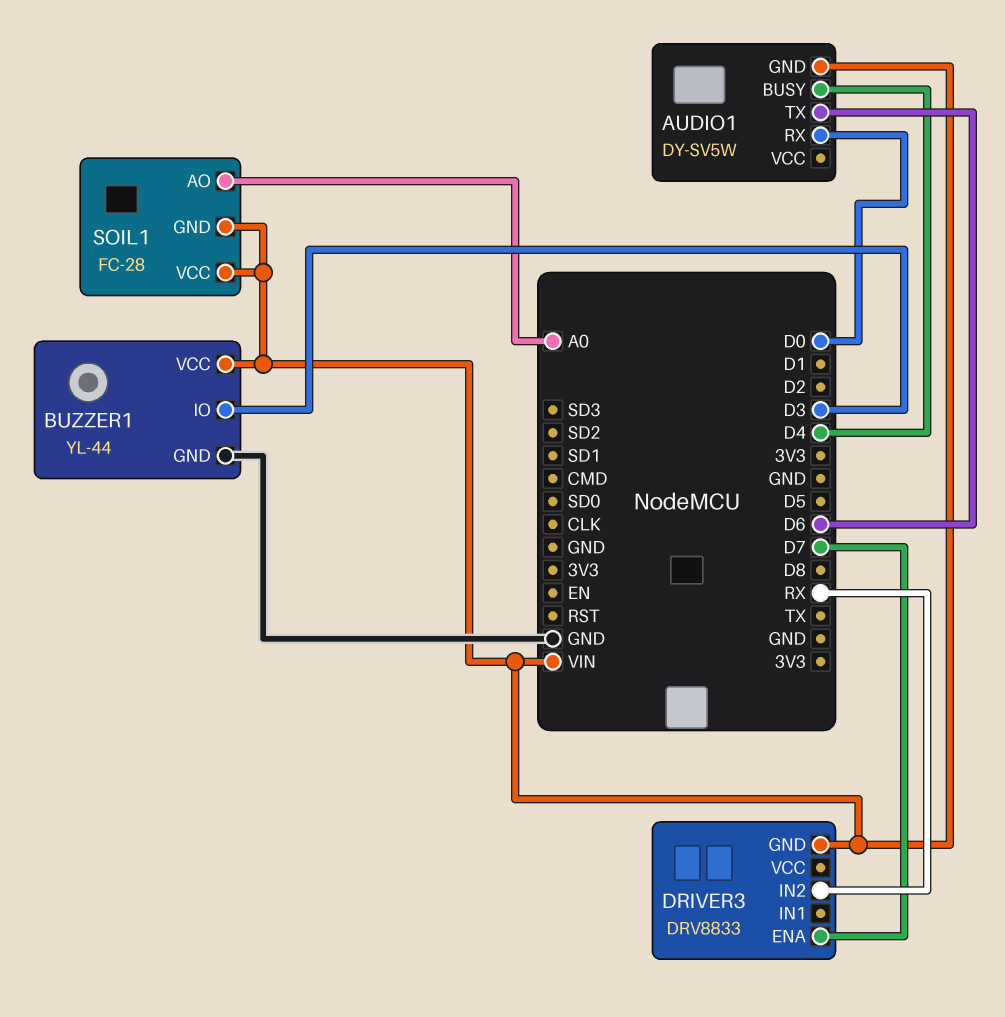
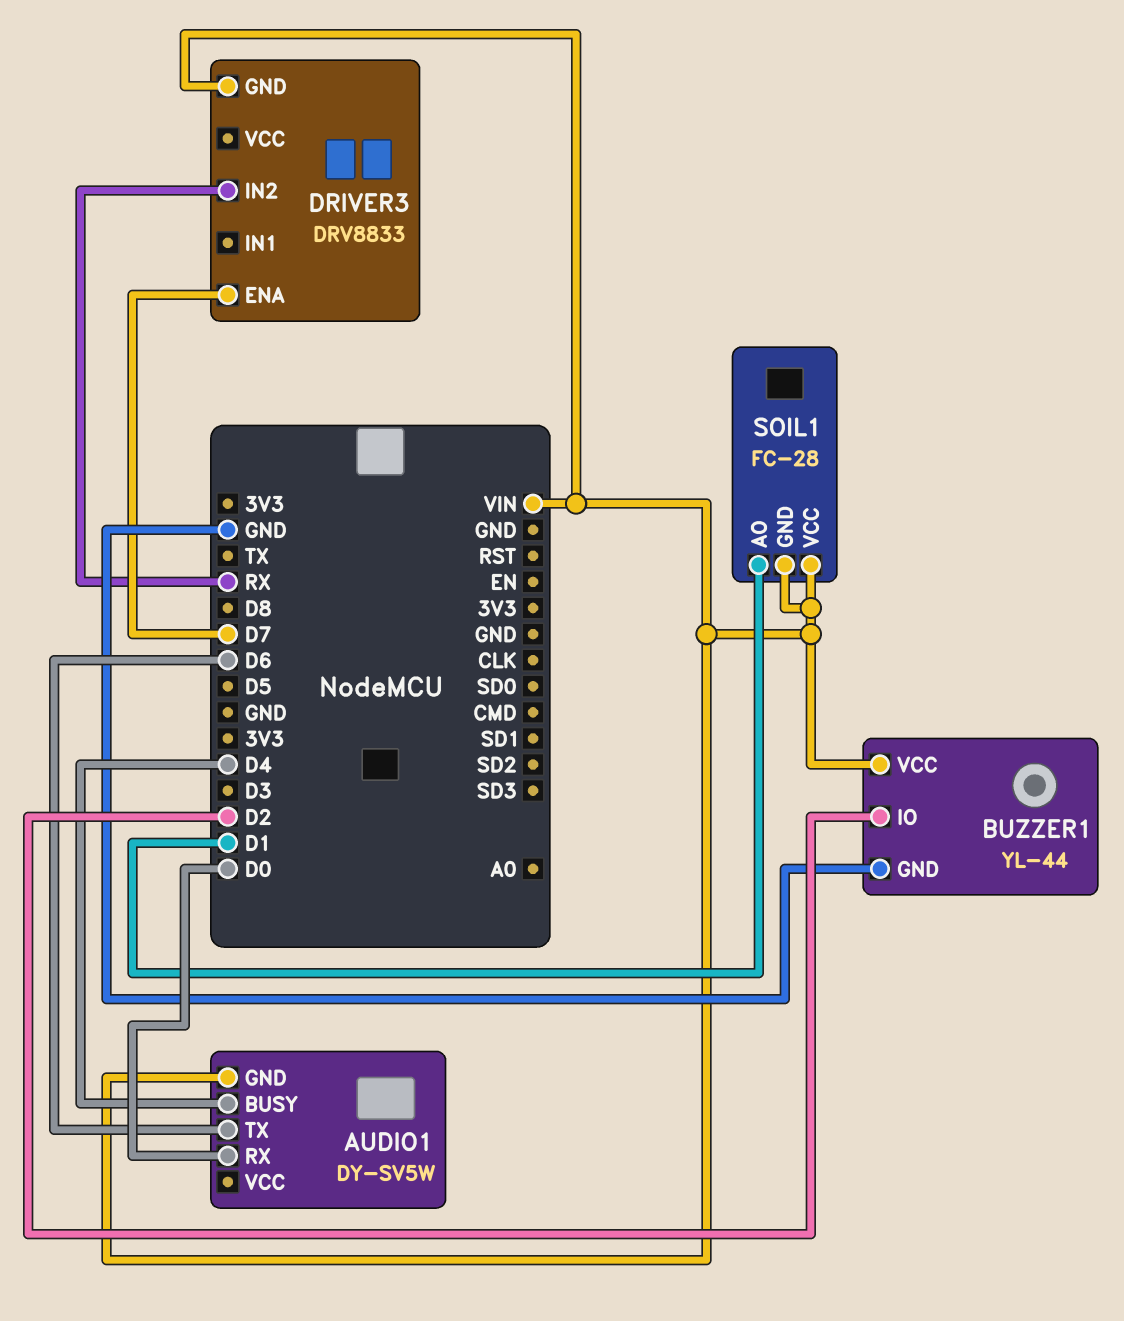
BUZZER1 pin IO: D3 -> D2
SOIL1 pin AO: A0 -> D1

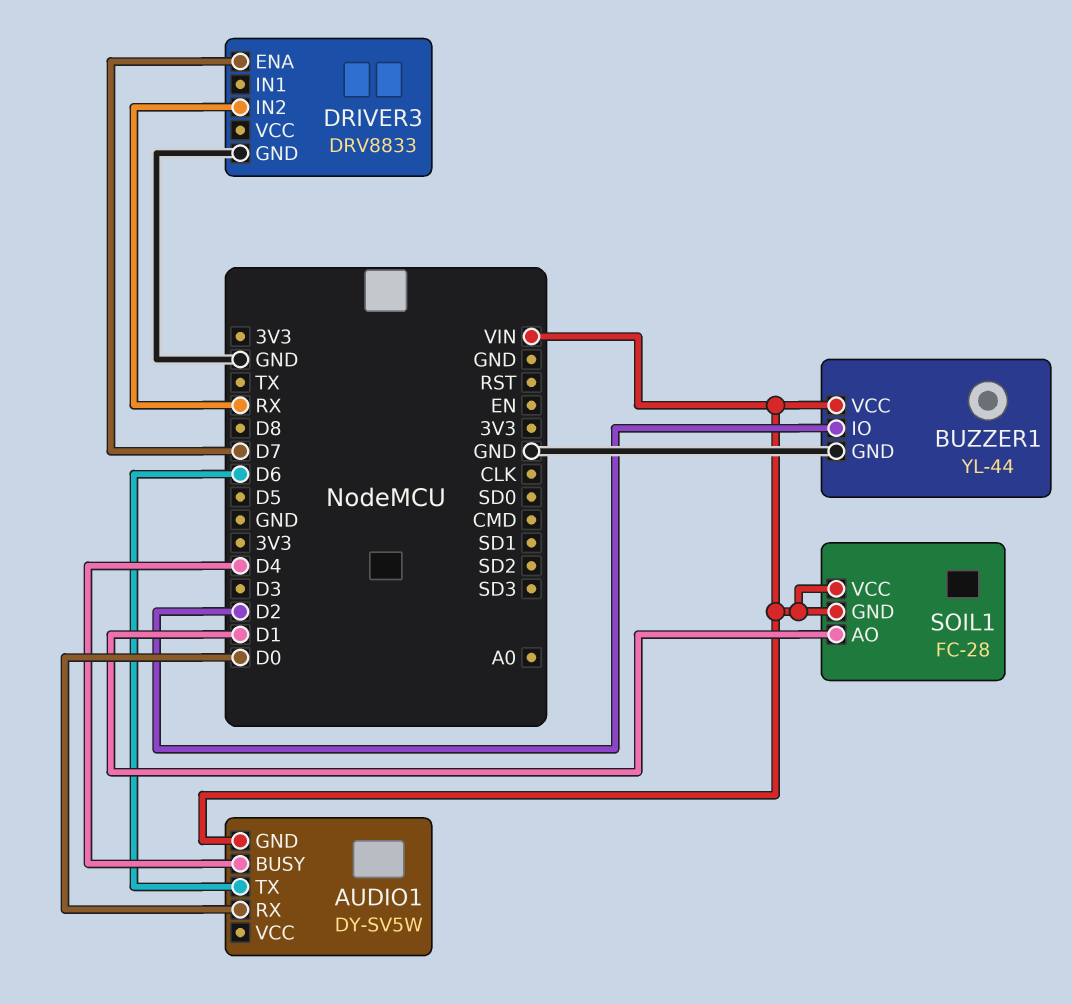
DRIVER3 pin GND: VIN -> GND

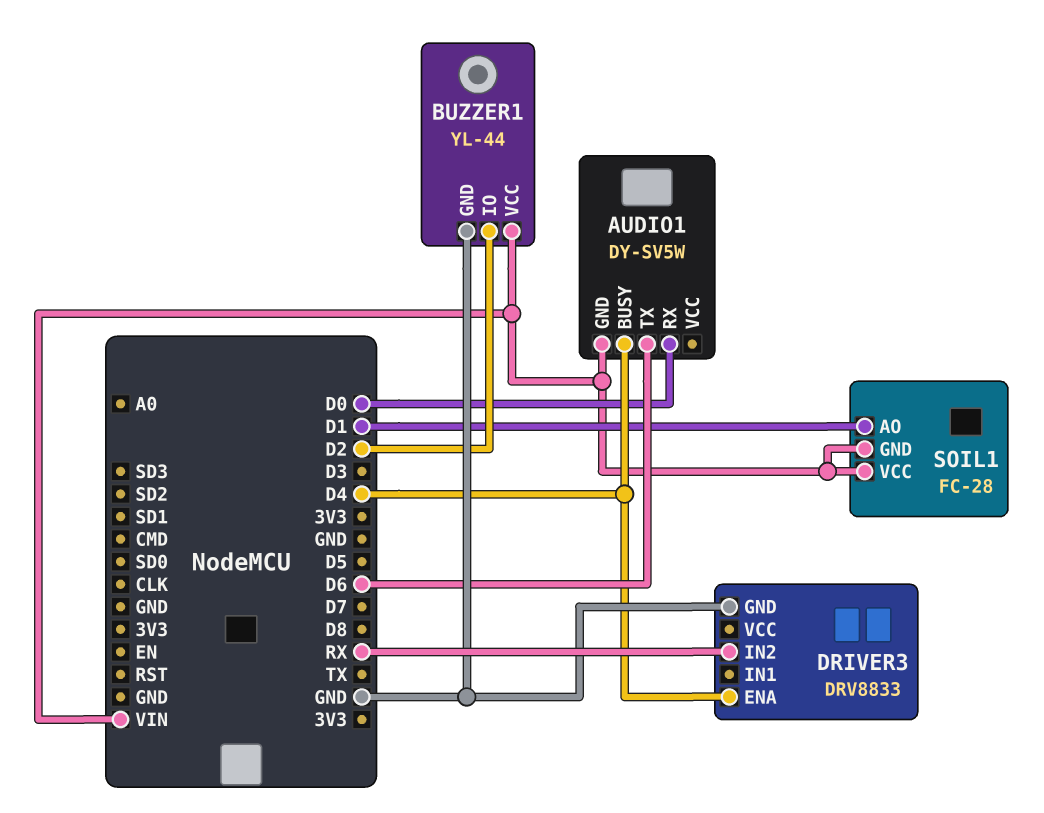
DRIVER3 pin ENA: D7 -> D4

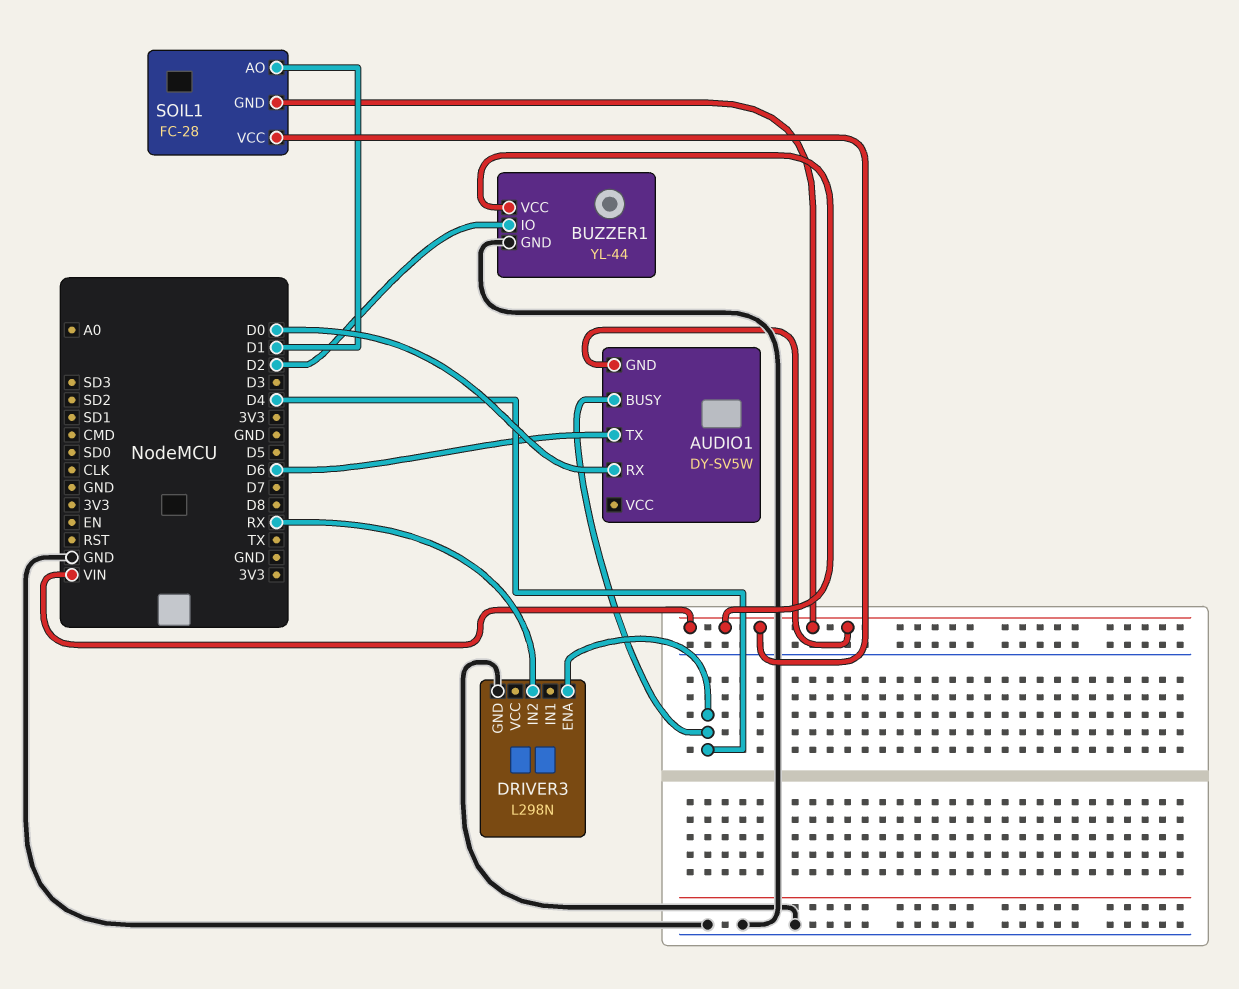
DRIVER3: DRV8833 -> L298N

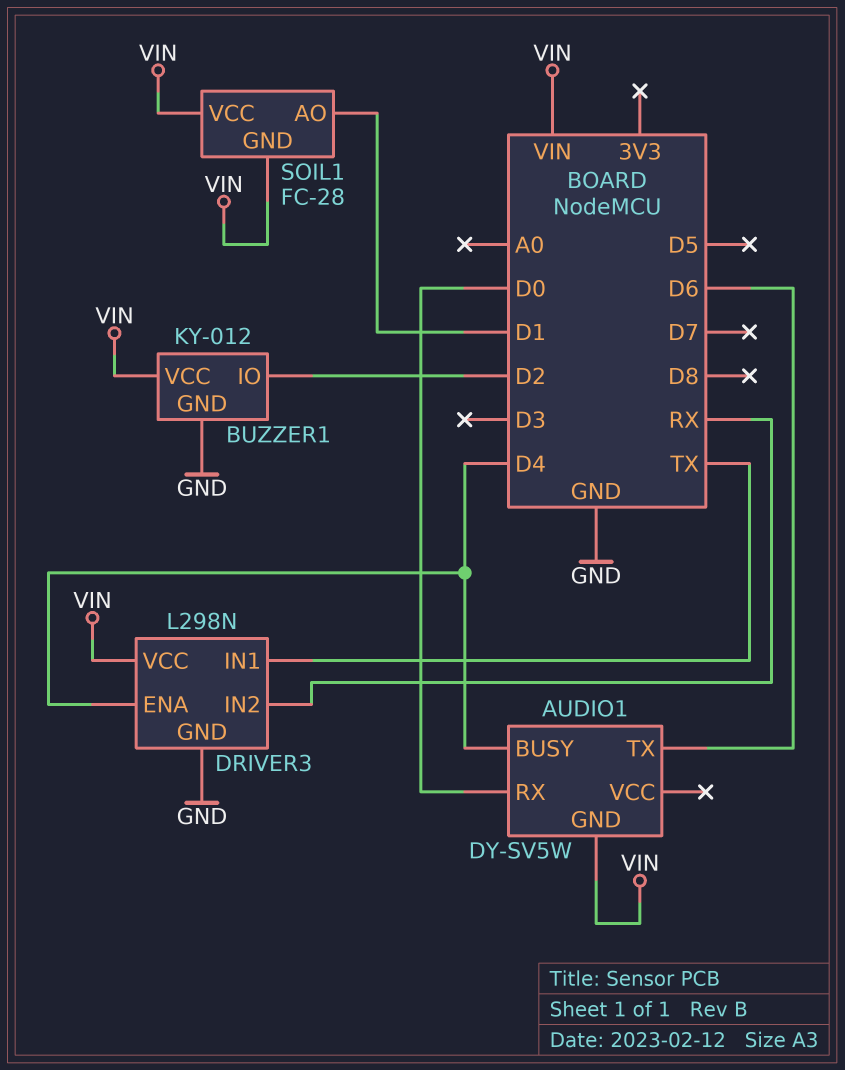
BUZZER1: YL-44 -> KY-012
DRIVER3 pin IN1: none -> TX
DRIVER3 pin VCC: none -> VIN

